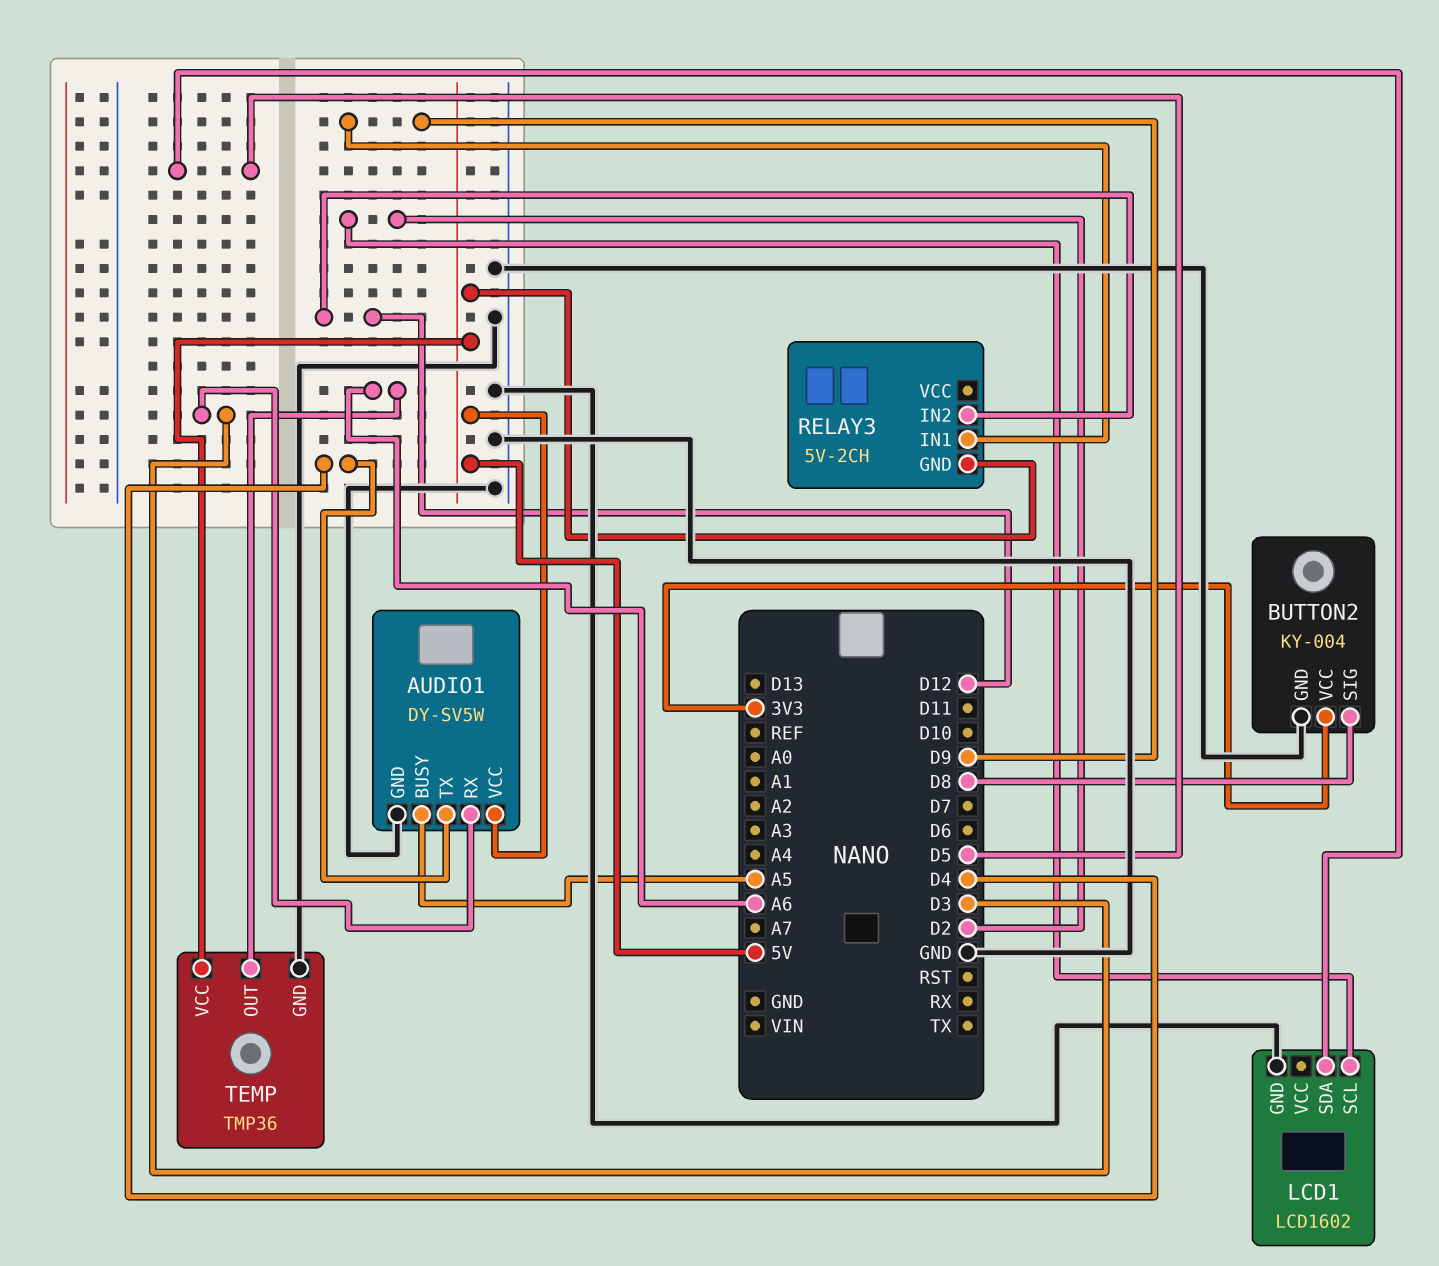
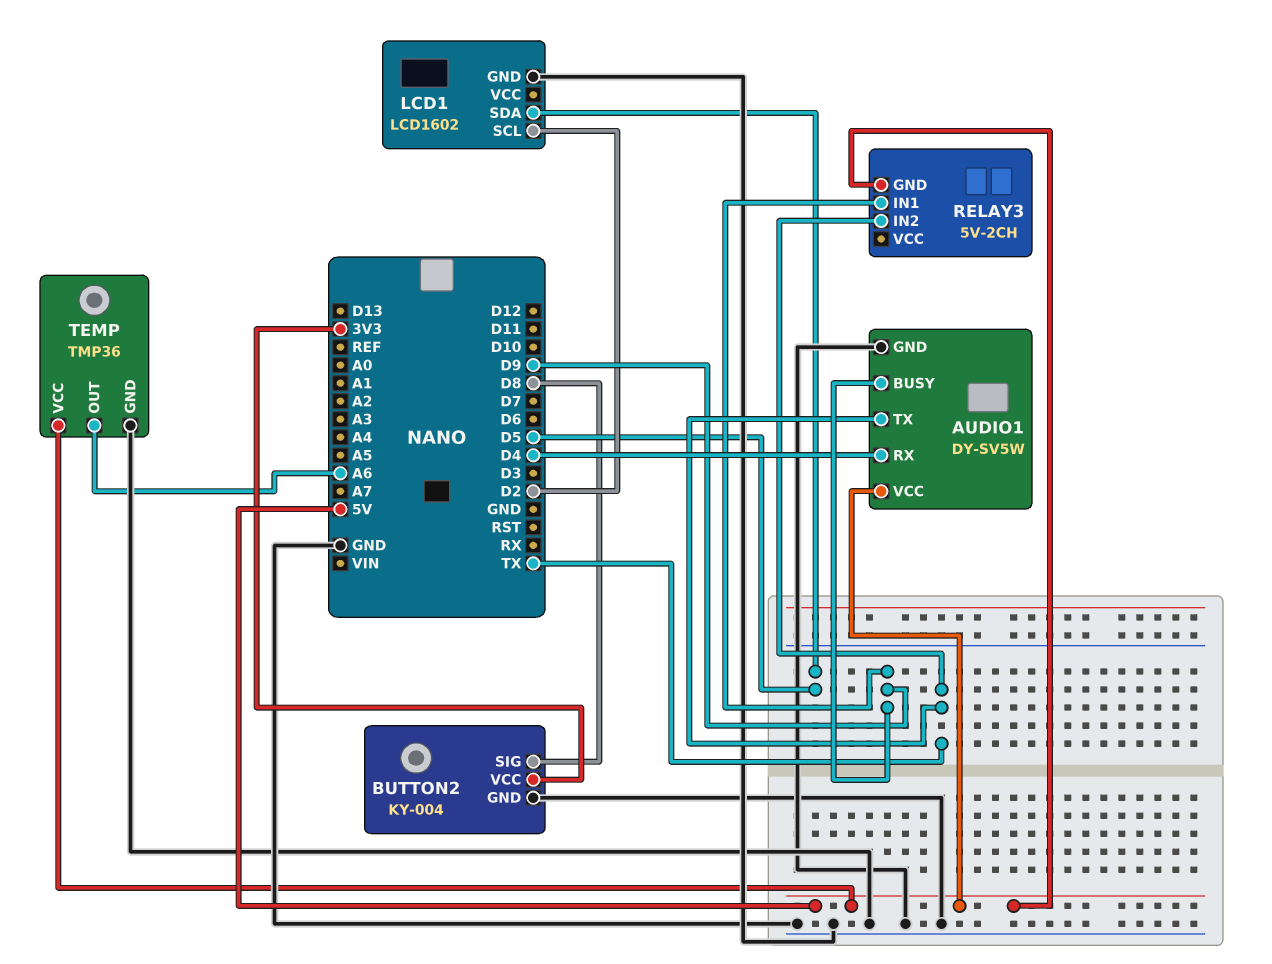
AUDIO1 pin BUSY: A5 -> D9
AUDIO1 pin RX: D3 -> D4
AUDIO1 pin TX: D4 -> TX
RELAY3 pin IN2: D12 -> TX

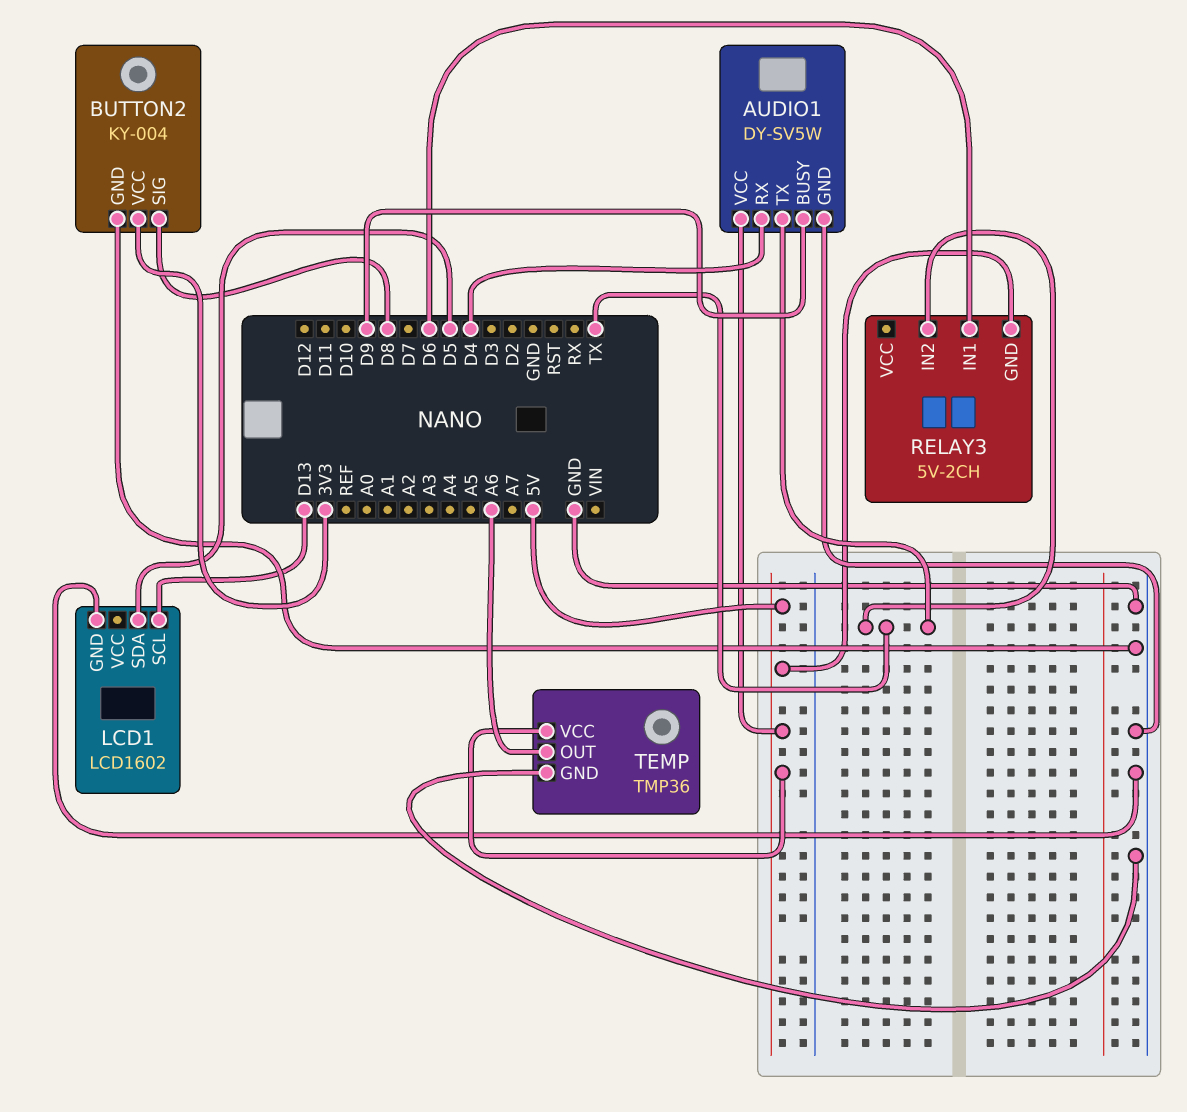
LCD1 pin SCL: D2 -> D13
RELAY3 pin IN1: D9 -> D6

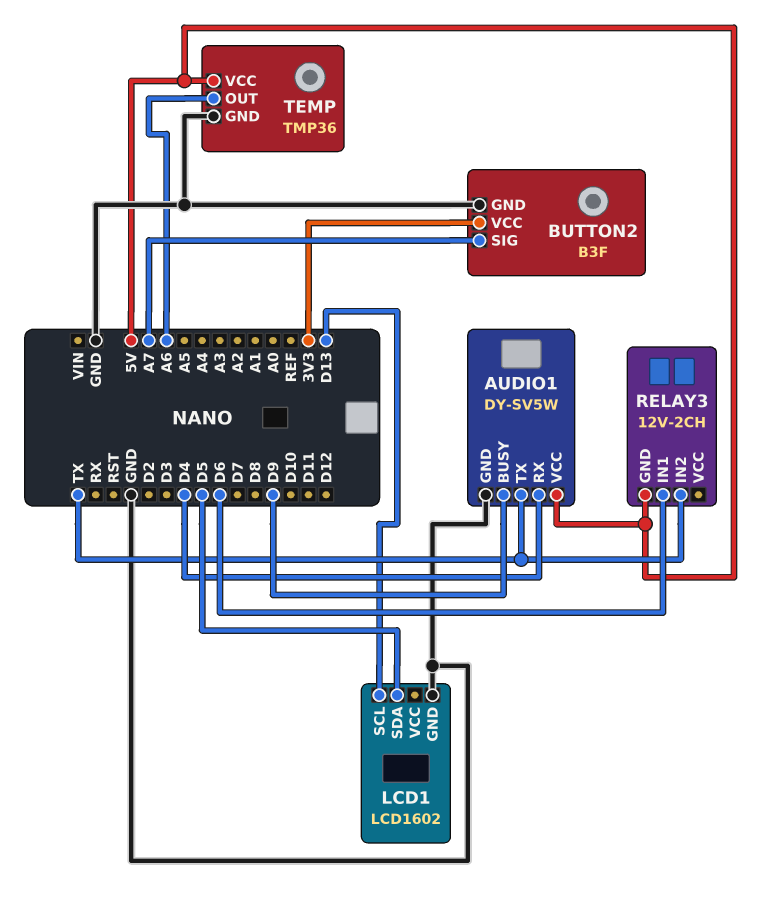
BUTTON2: KY-004 -> B3F
BUTTON2 pin SIG: D8 -> A7
RELAY3: 5V-2CH -> 12V-2CH

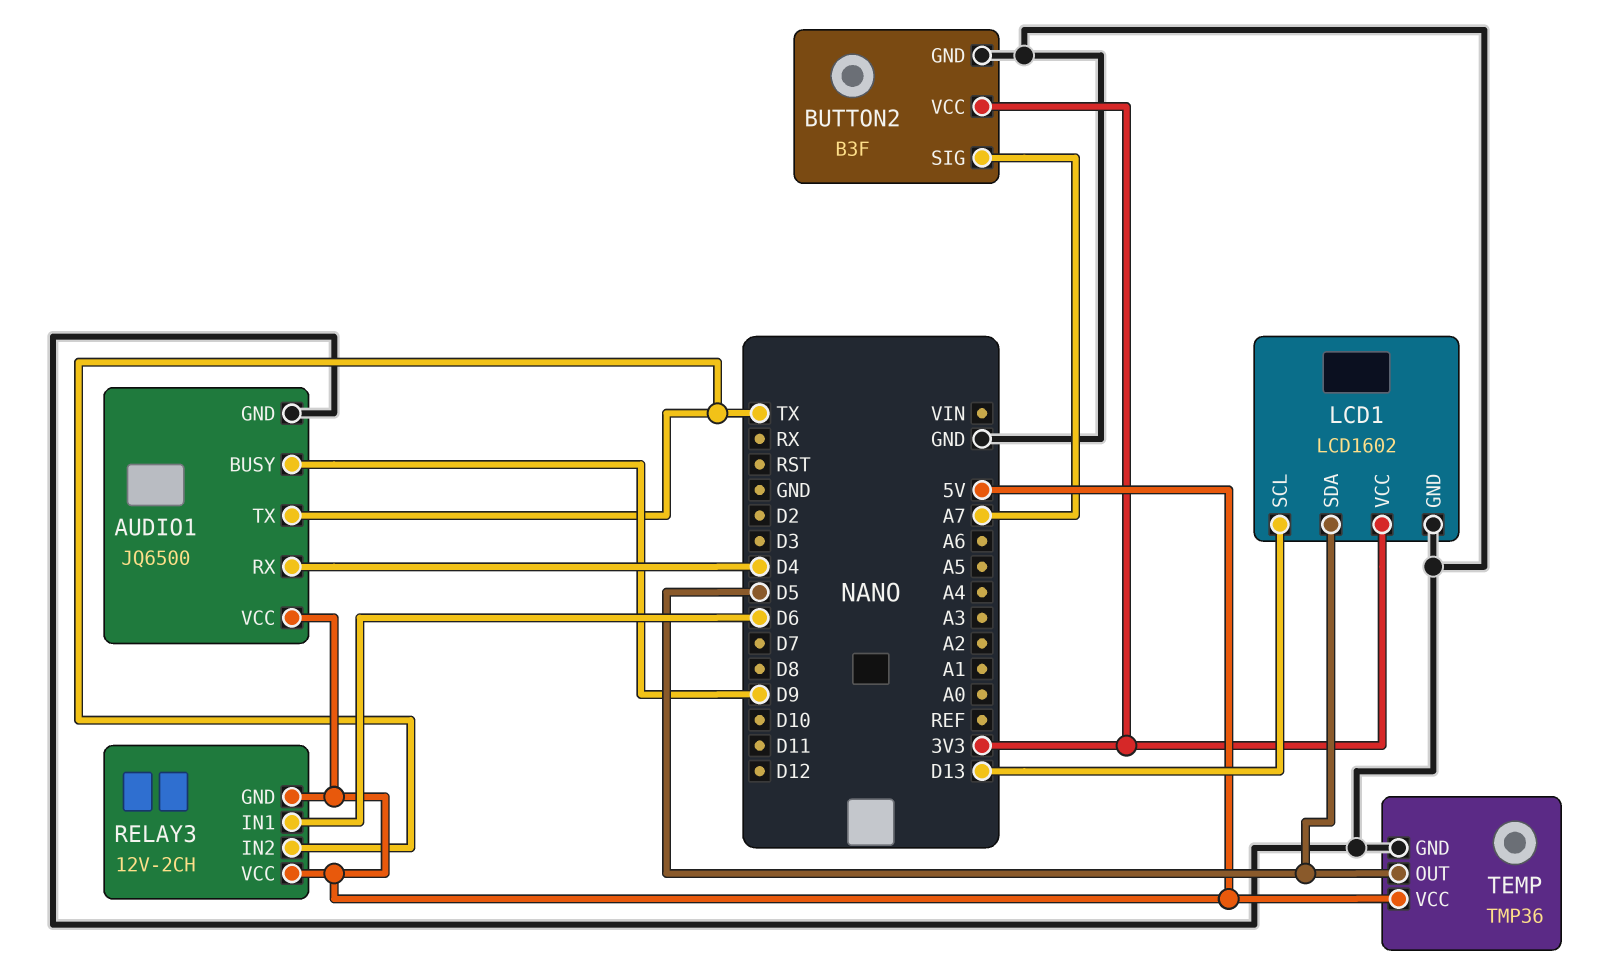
AUDIO1: DY-SV5W -> JQ6500
LCD1 pin VCC: none -> 3V3
RELAY3 pin VCC: none -> 5V
TEMP pin OUT: A6 -> D5

